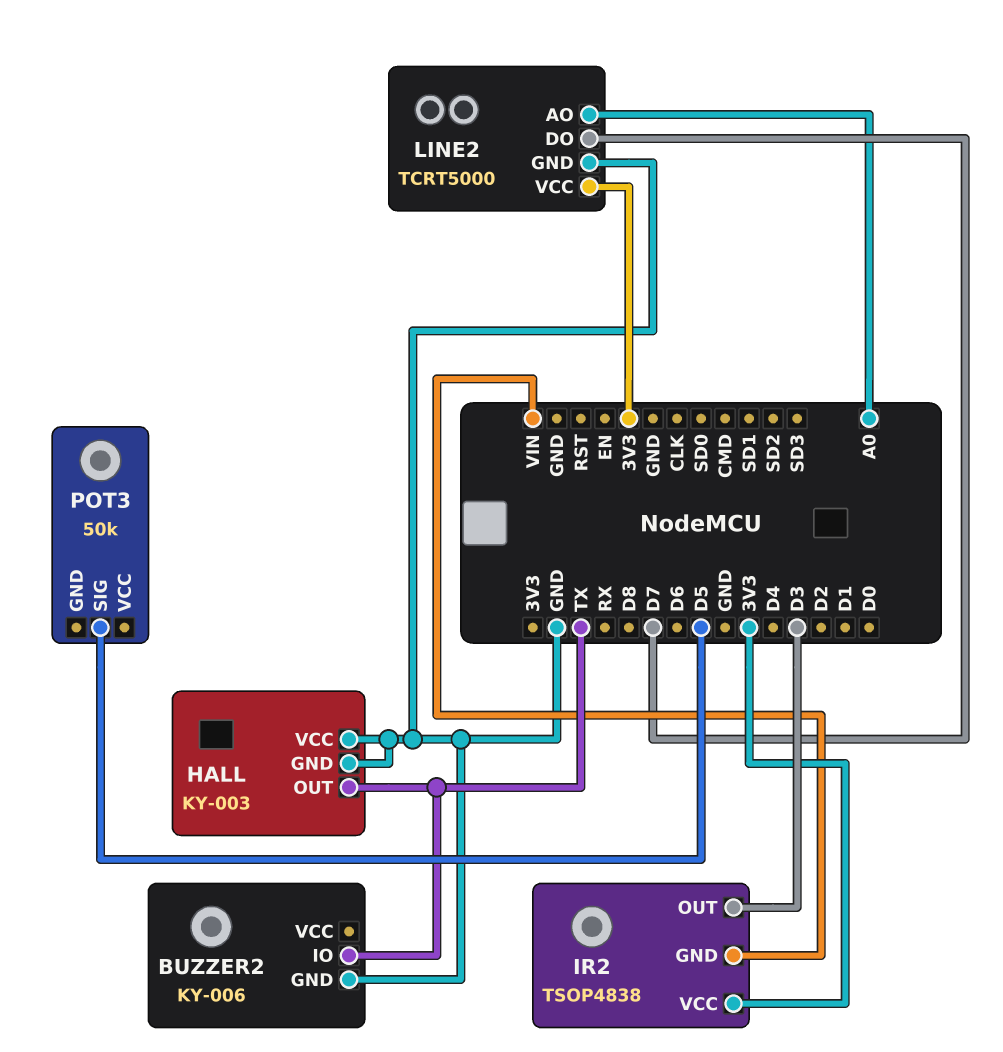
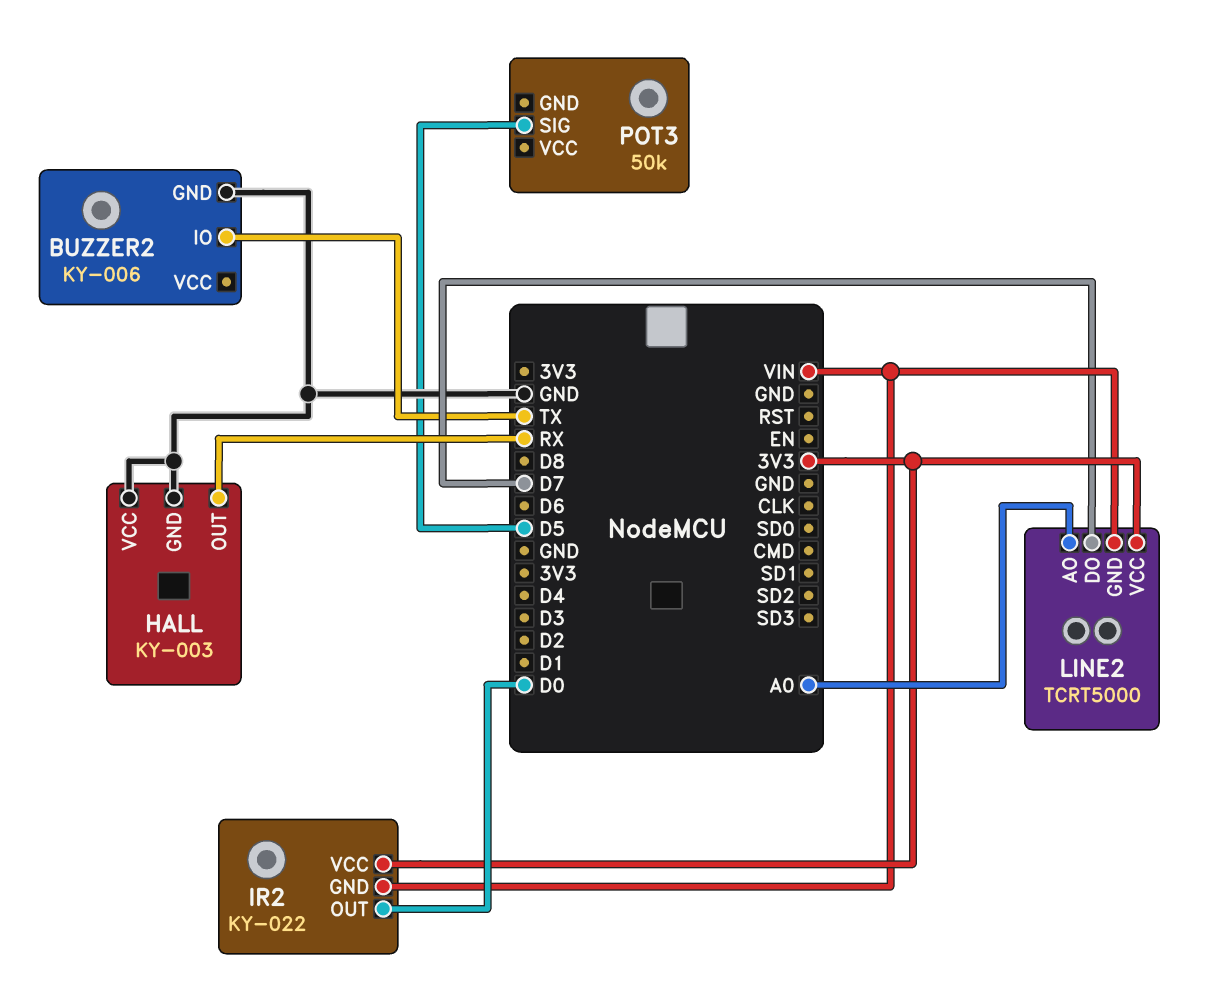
HALL pin OUT: TX -> RX
IR2: TSOP4838 -> KY-022
IR2 pin OUT: D3 -> D0
LINE2 pin GND: GND -> VIN

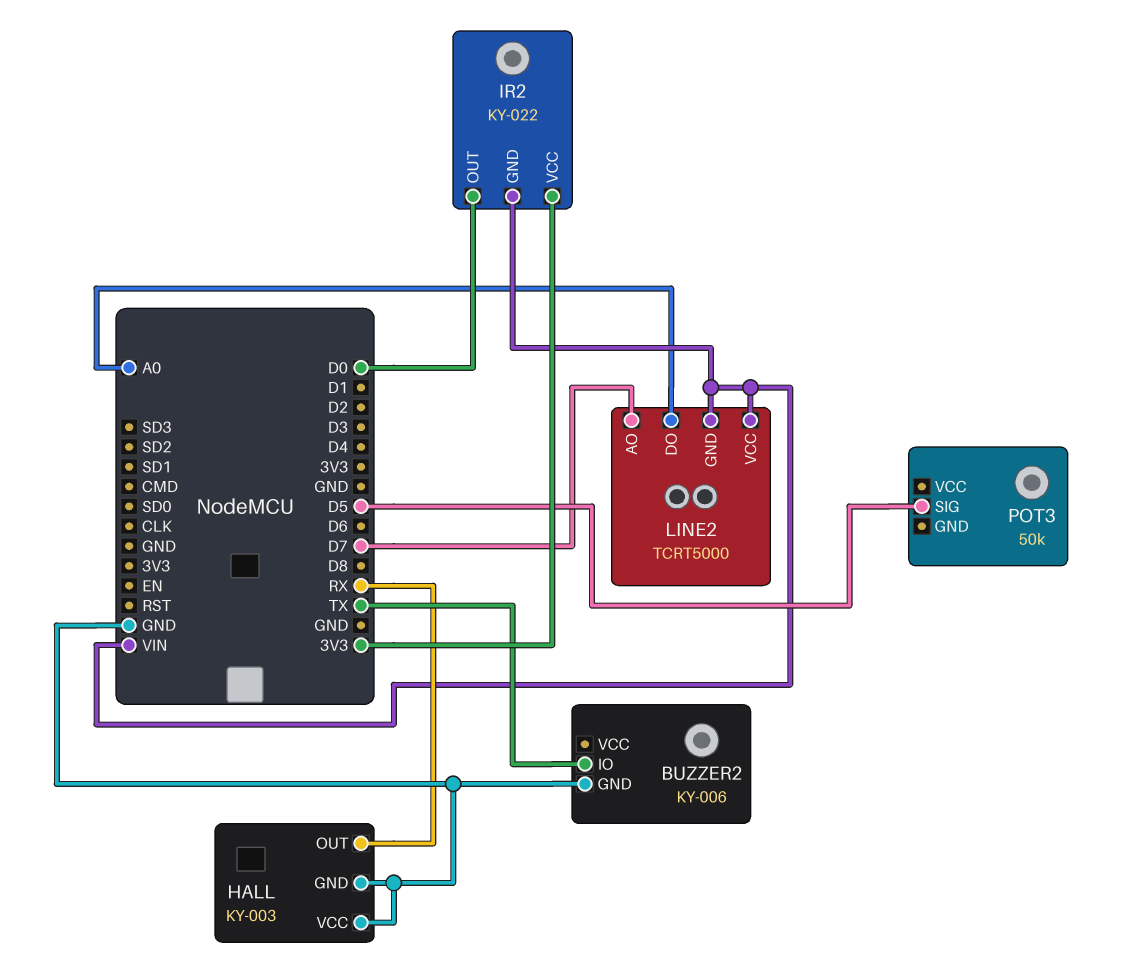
LINE2 pin AO: A0 -> D7
LINE2 pin DO: D7 -> A0
LINE2 pin VCC: 3V3 -> VIN

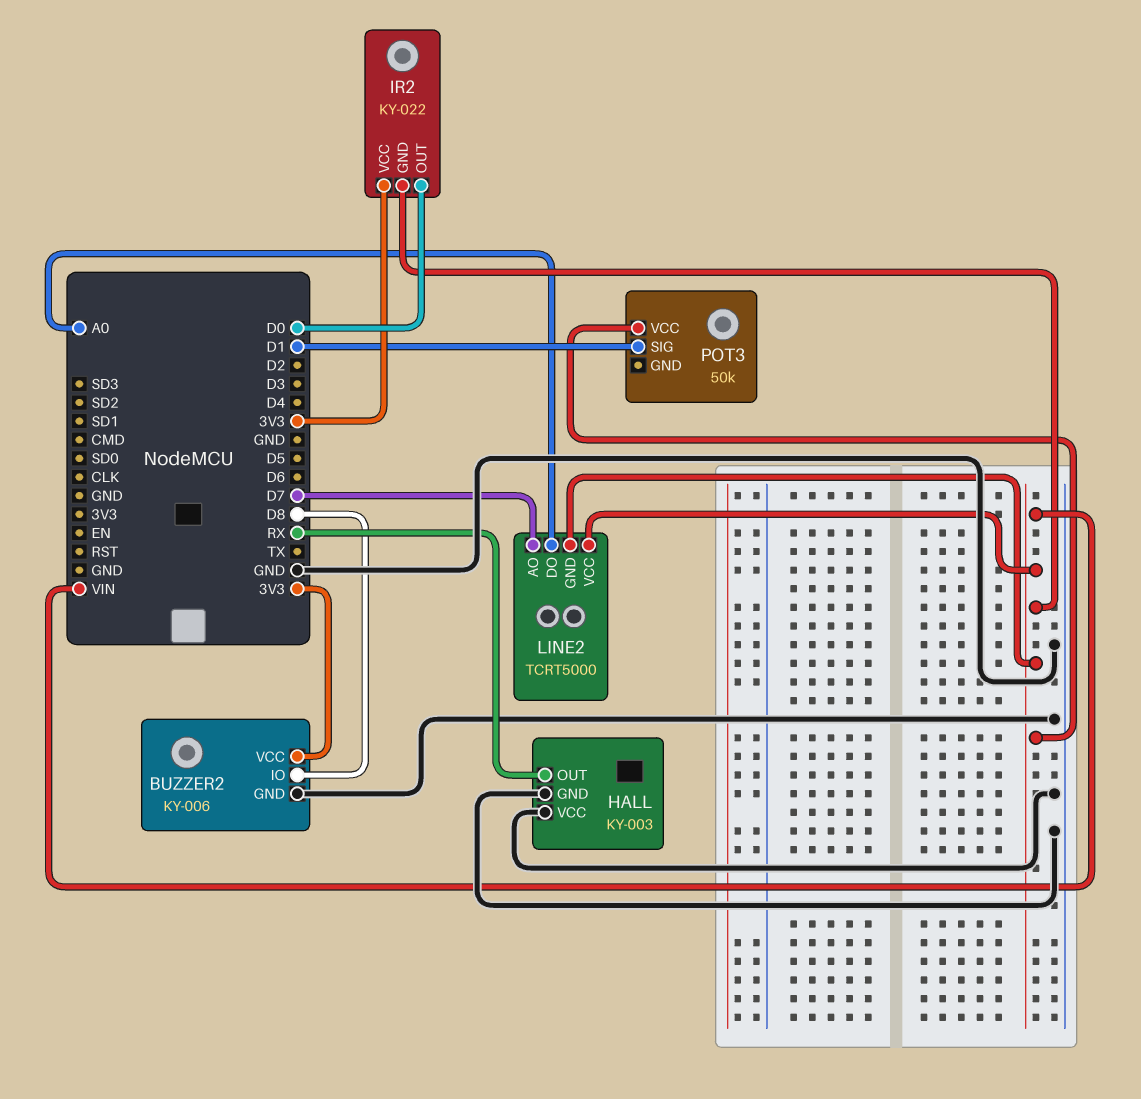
BUZZER2 pin IO: TX -> D8
BUZZER2 pin VCC: none -> 3V3
POT3 pin SIG: D5 -> D1
POT3 pin VCC: none -> VIN

